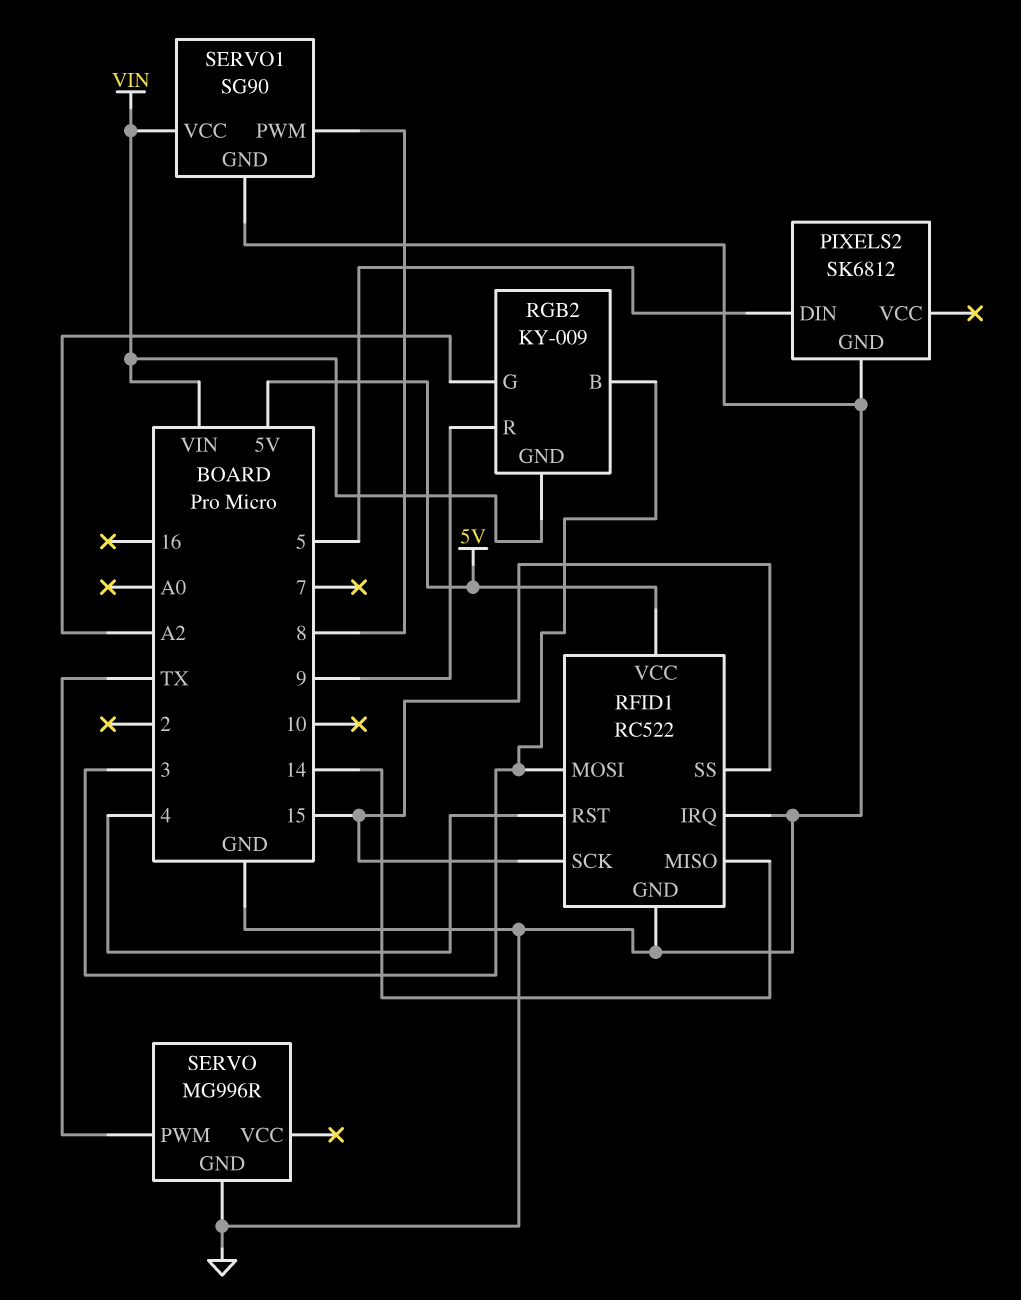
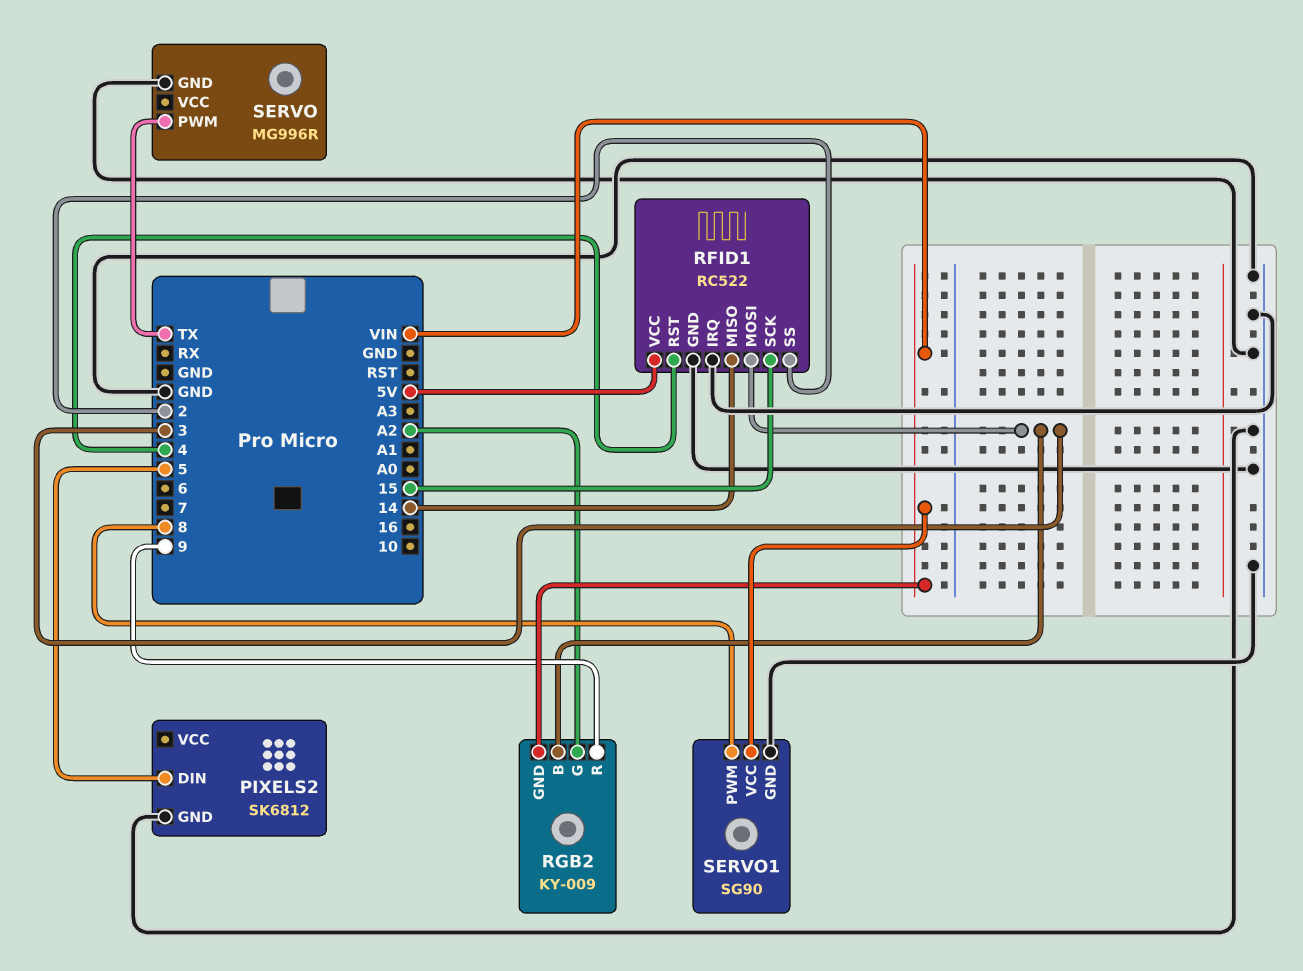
RFID1 pin SS: 15 -> 2

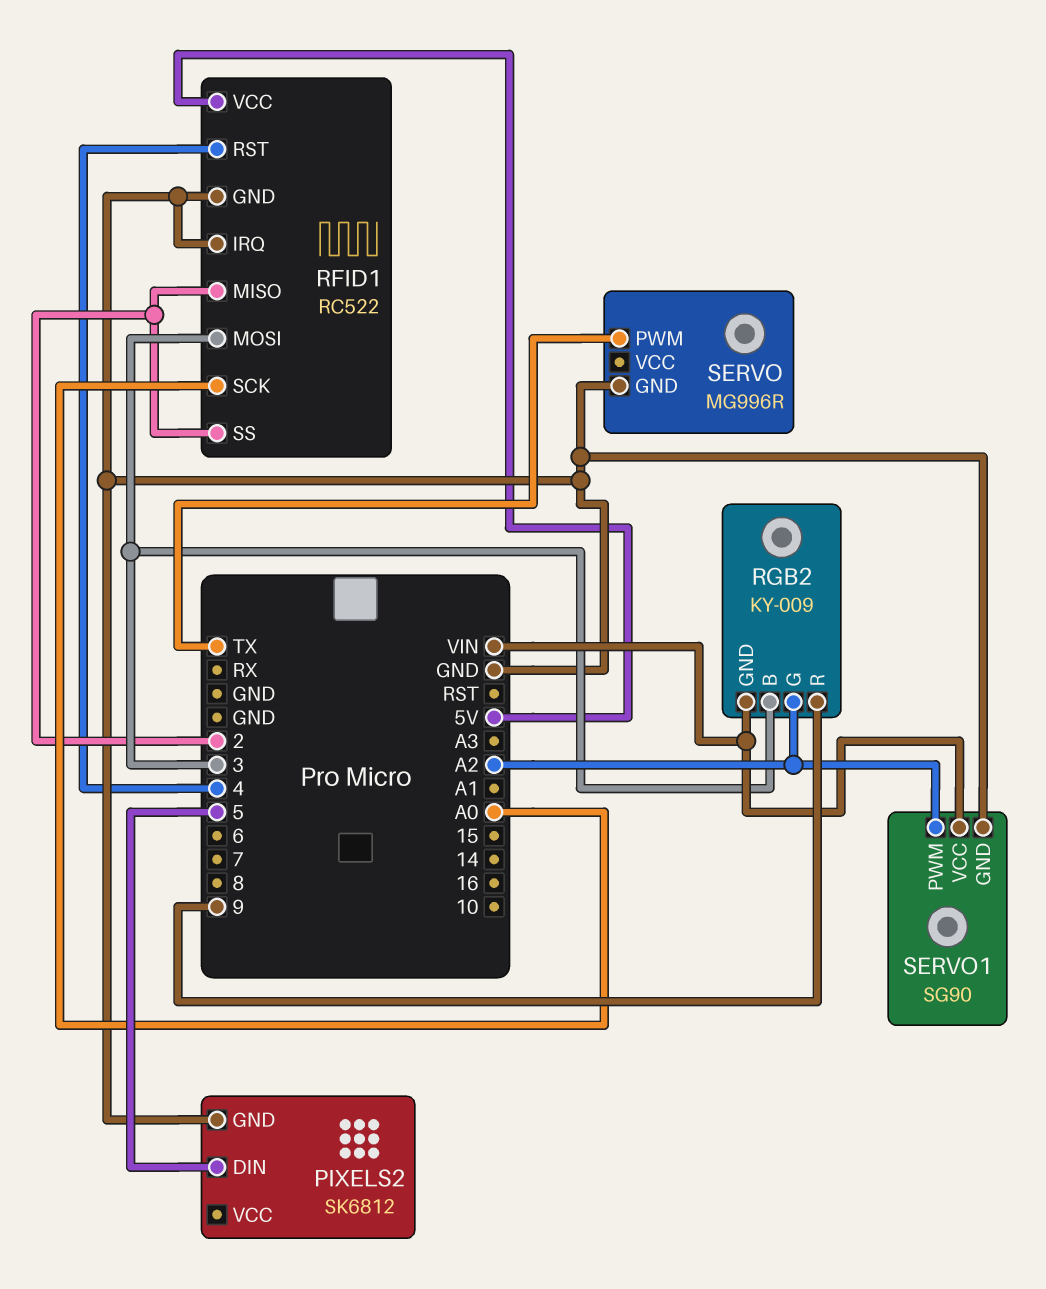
RFID1 pin MISO: 14 -> 2
RFID1 pin SCK: 15 -> A0
SERVO1 pin PWM: 8 -> A2

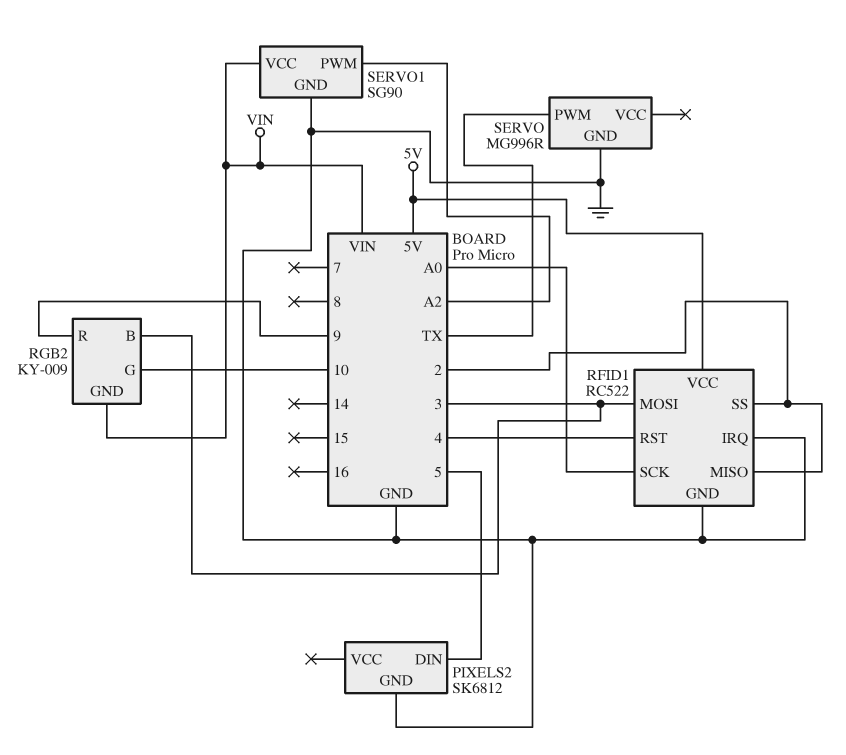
RGB2 pin G: A2 -> 10

